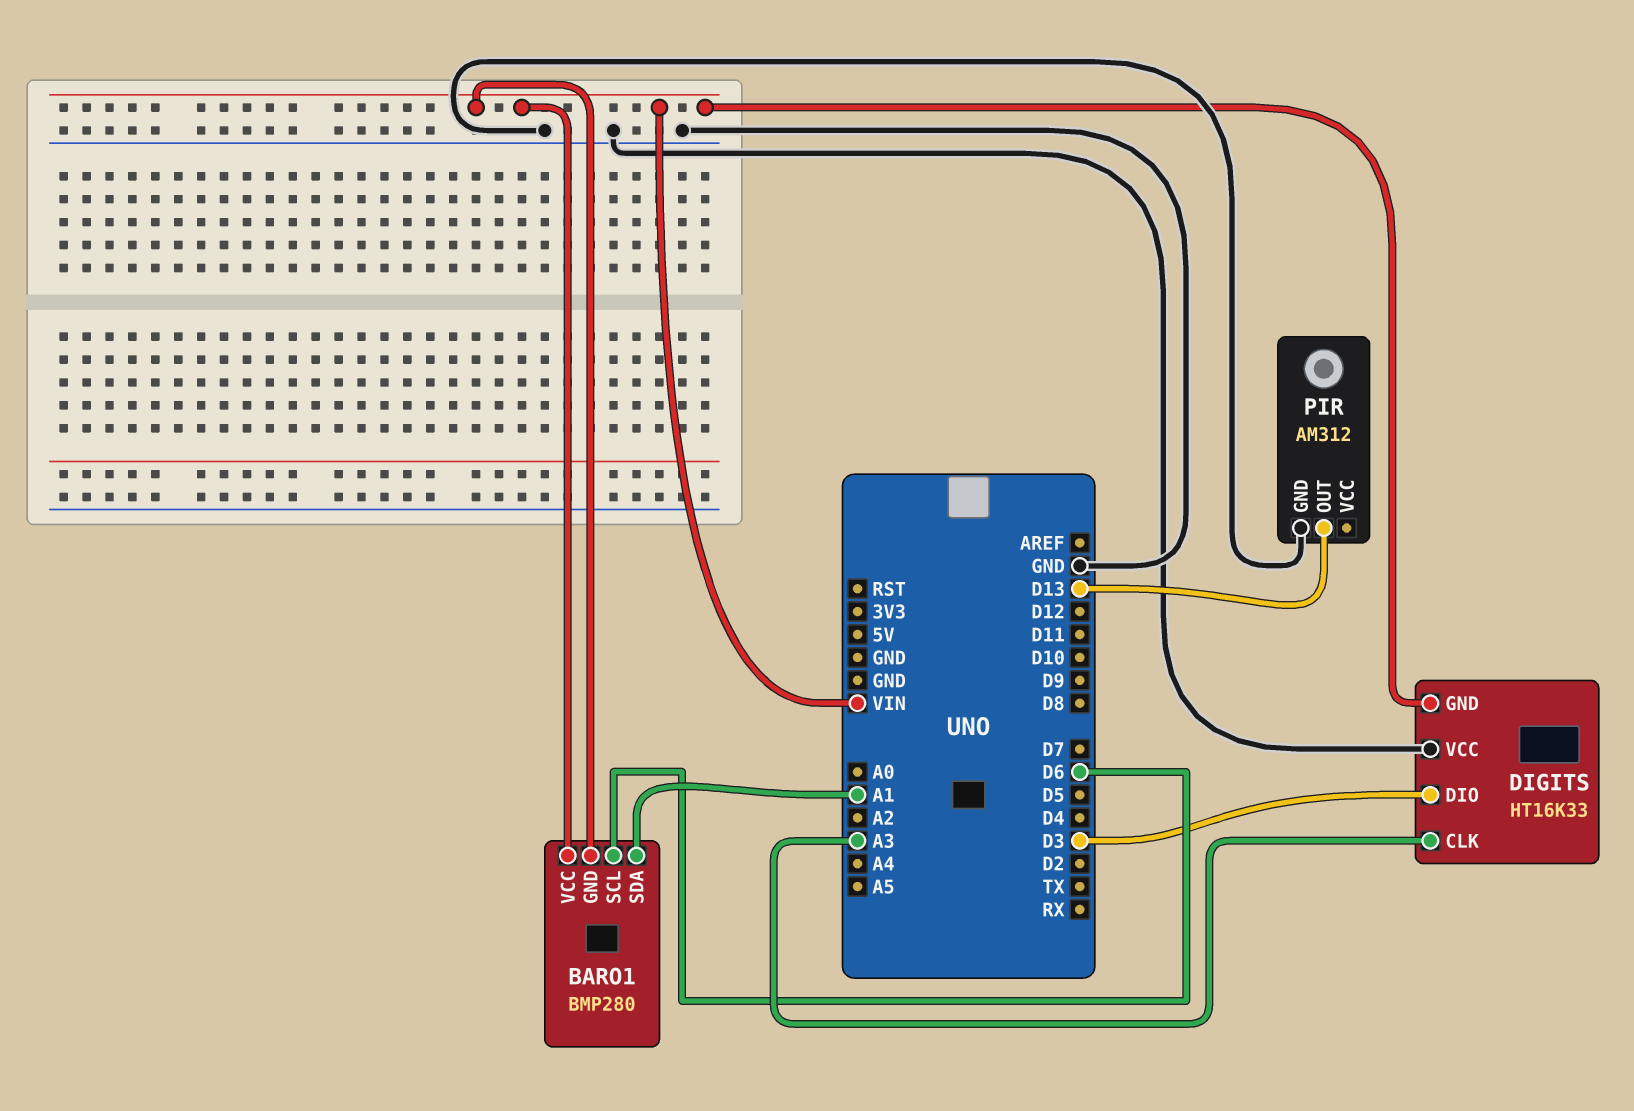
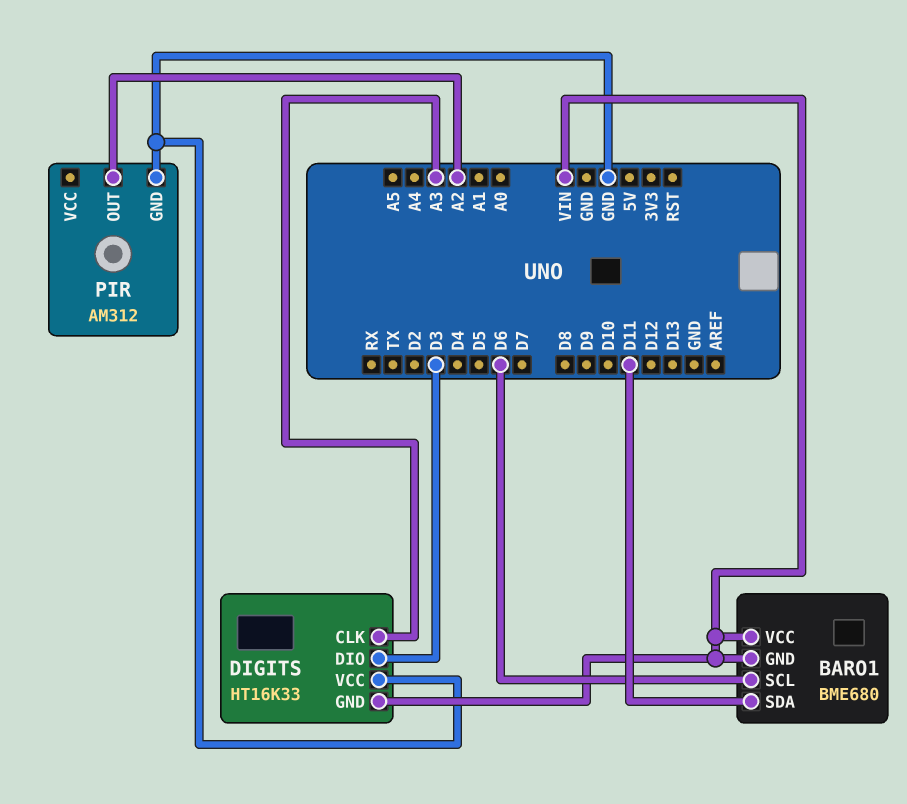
BARO1: BMP280 -> BME680
BARO1 pin SDA: A1 -> D11
PIR pin OUT: D13 -> A2

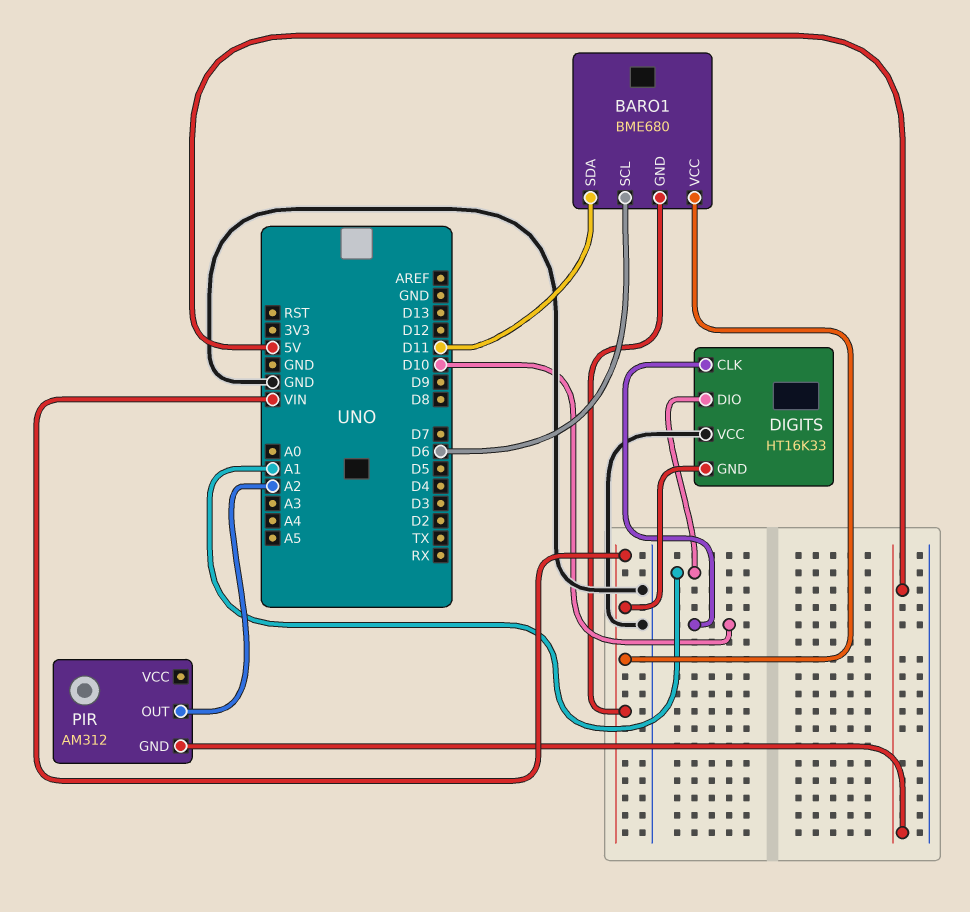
DIGITS pin CLK: A3 -> D10
DIGITS pin DIO: D3 -> A1
PIR pin GND: GND -> 5V

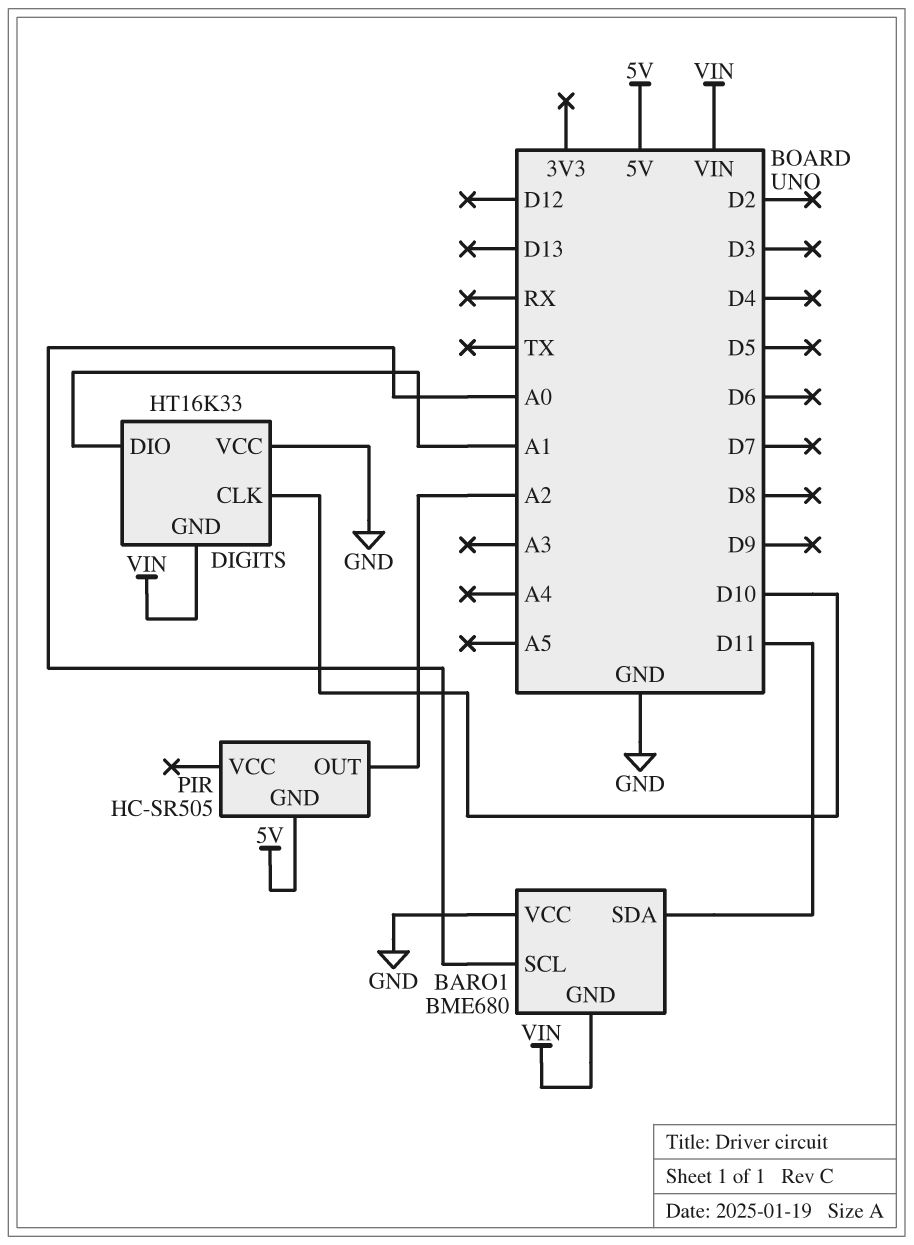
BARO1 pin SCL: D6 -> A0
BARO1 pin VCC: VIN -> GND
PIR: AM312 -> HC-SR505

